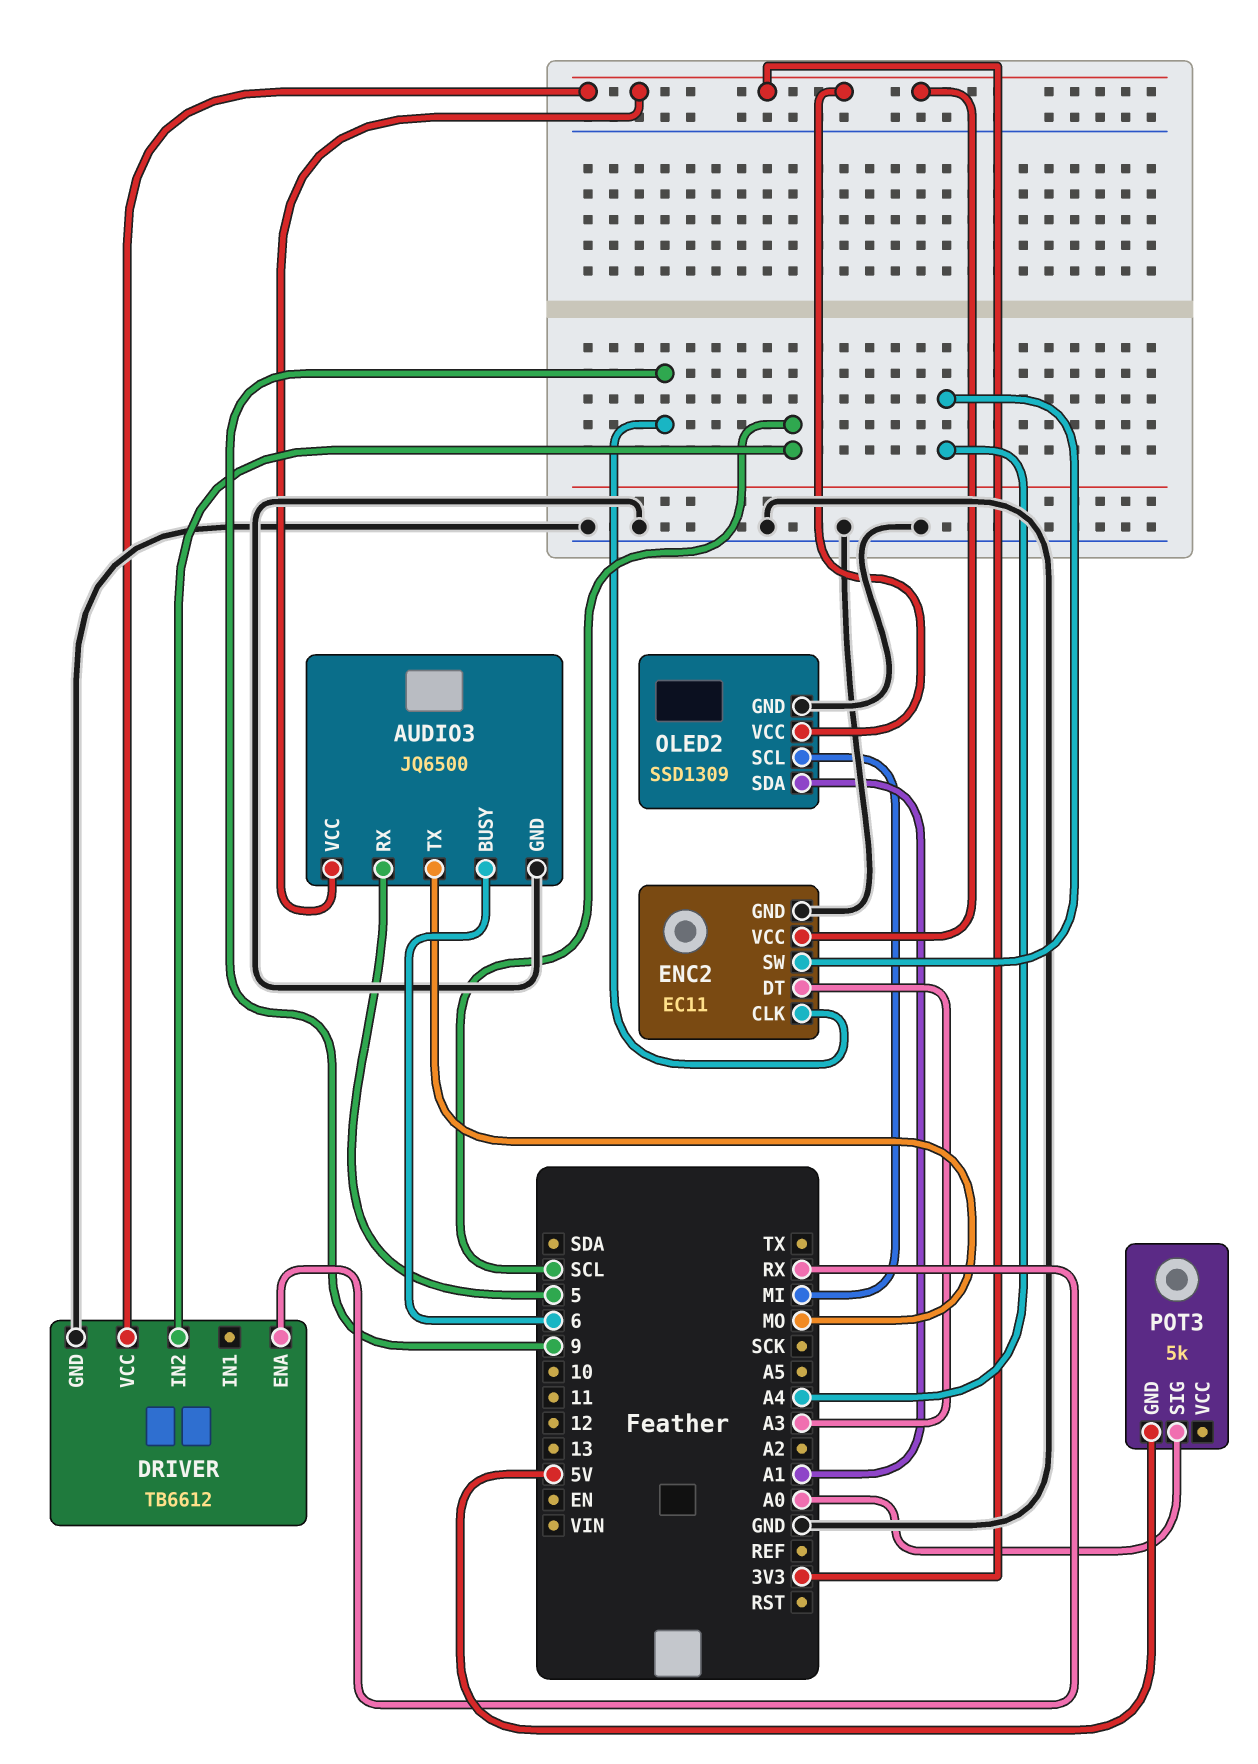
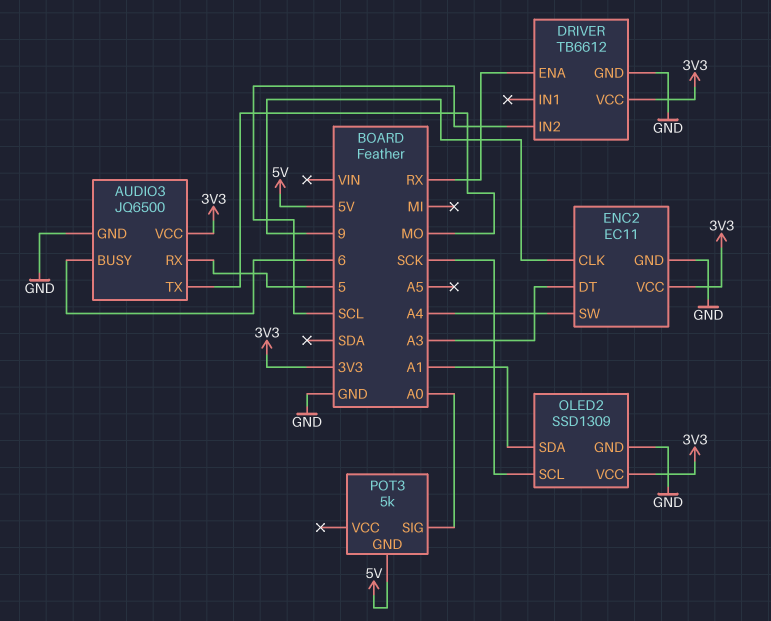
OLED2 pin SCL: MI -> SCK

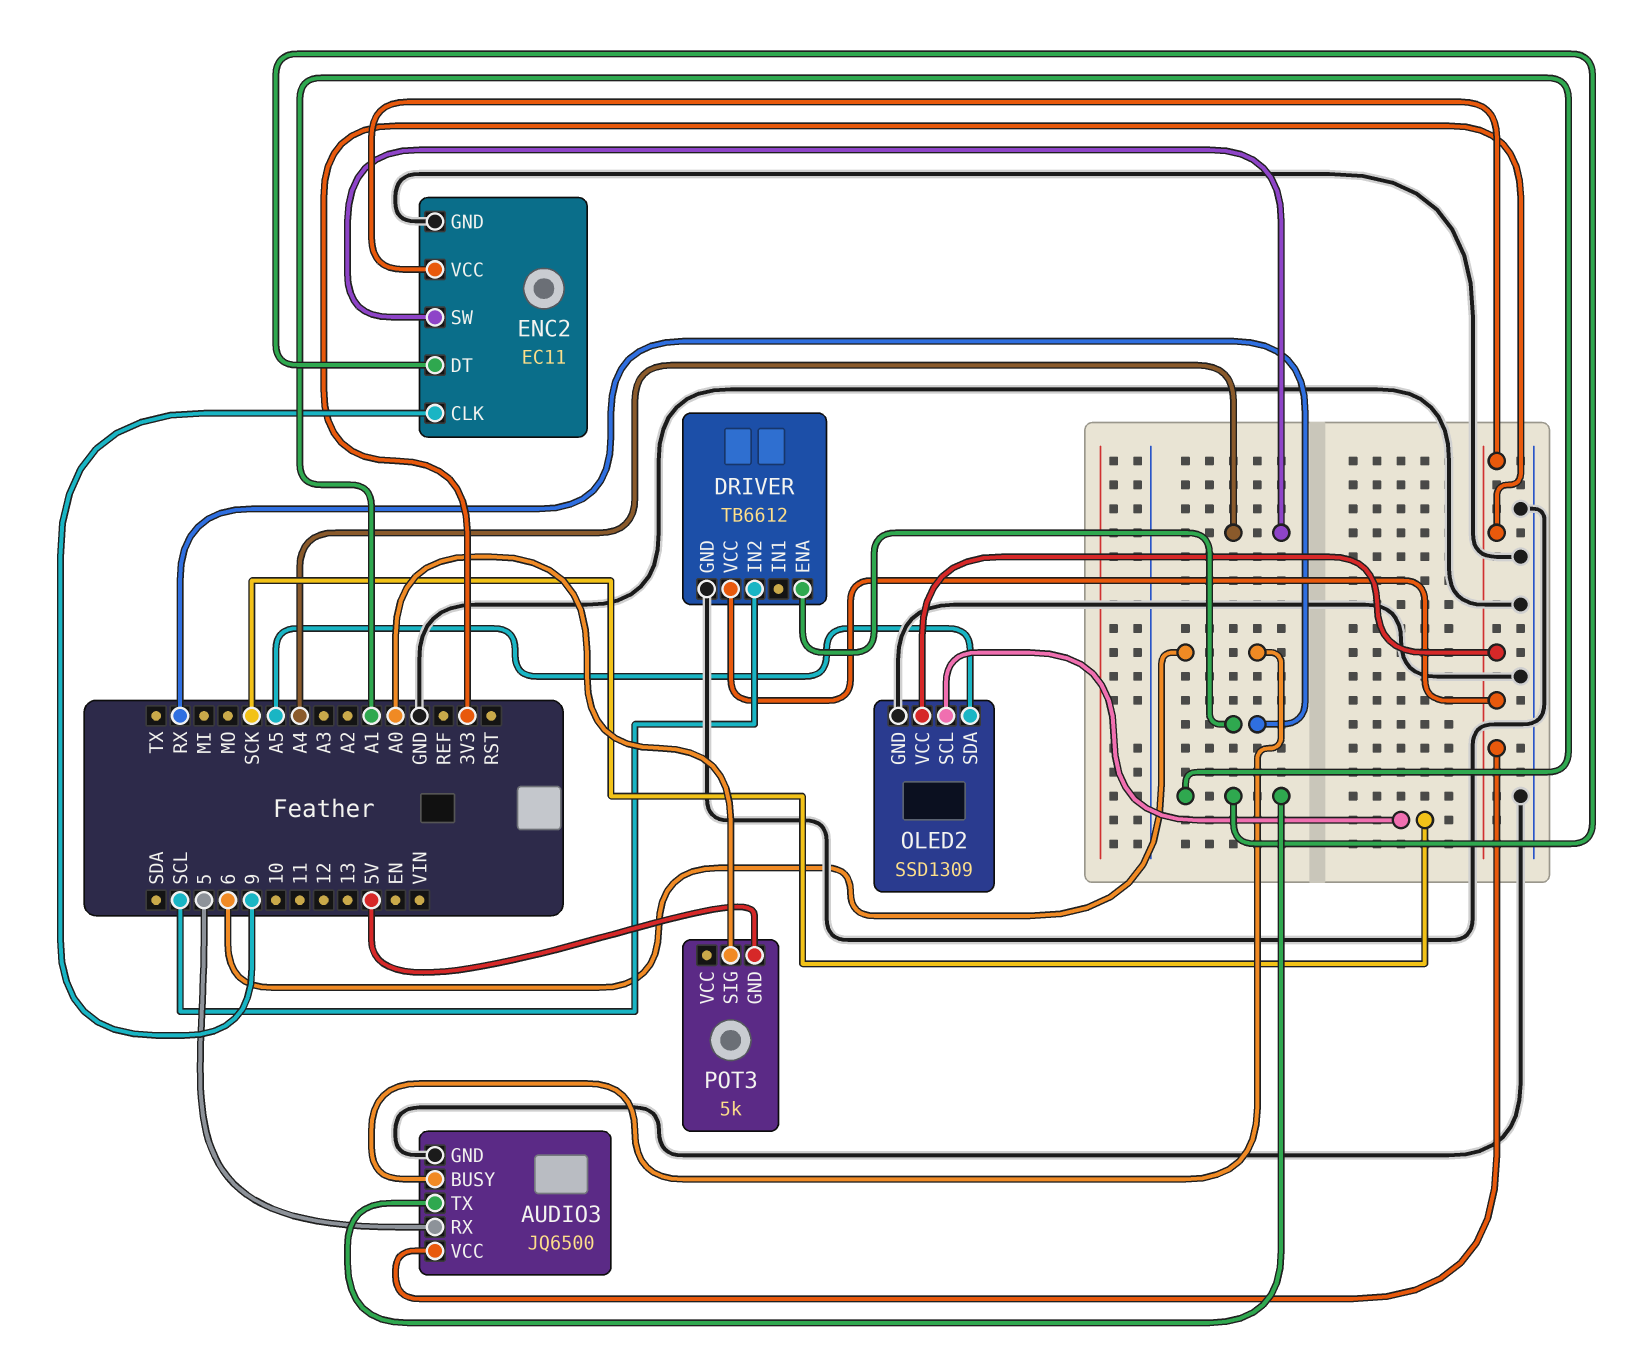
AUDIO3 pin TX: MO -> A1
ENC2 pin DT: A3 -> A1
OLED2 pin SDA: A1 -> A5

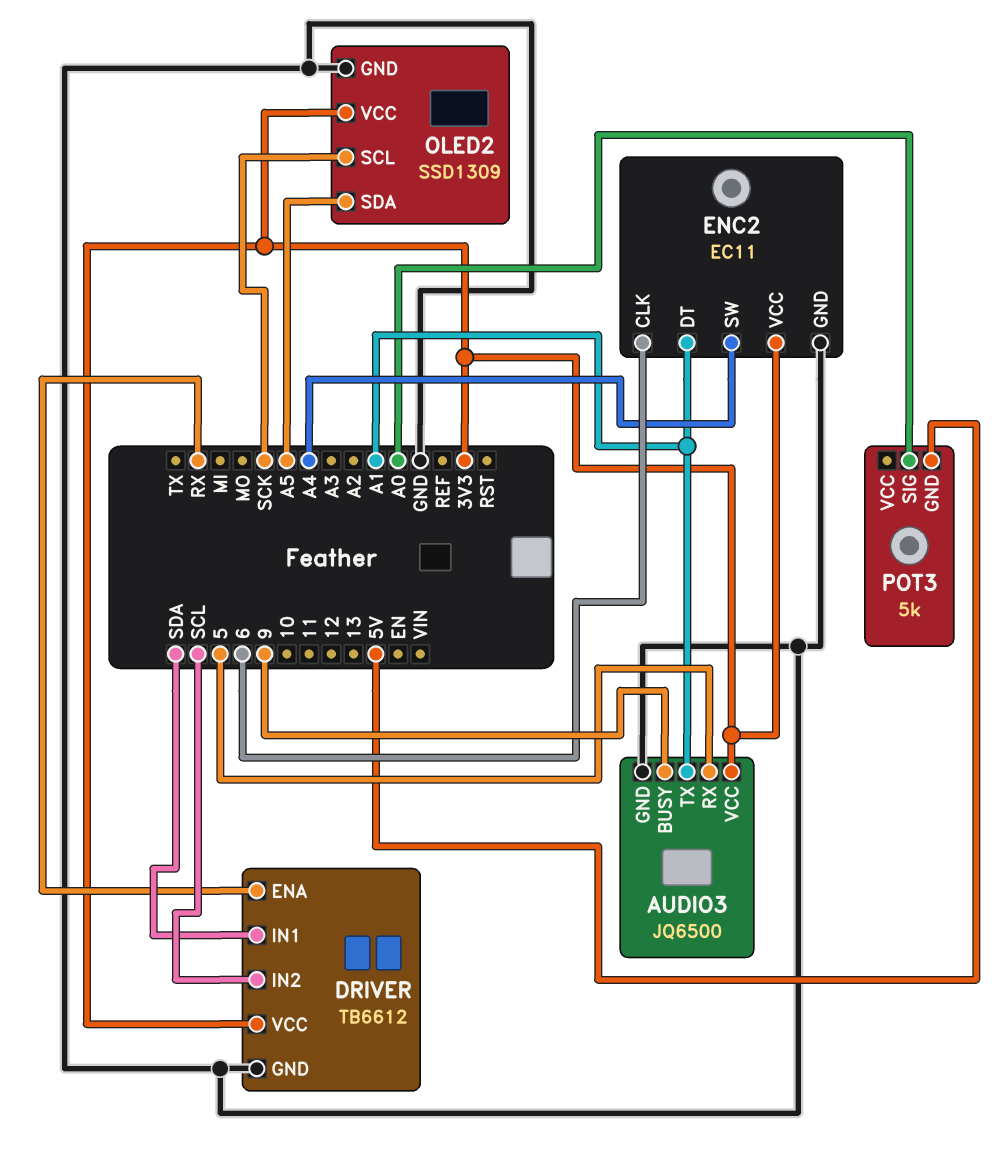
AUDIO3 pin BUSY: 6 -> 9
DRIVER pin IN1: none -> SDA
ENC2 pin CLK: 9 -> 6

